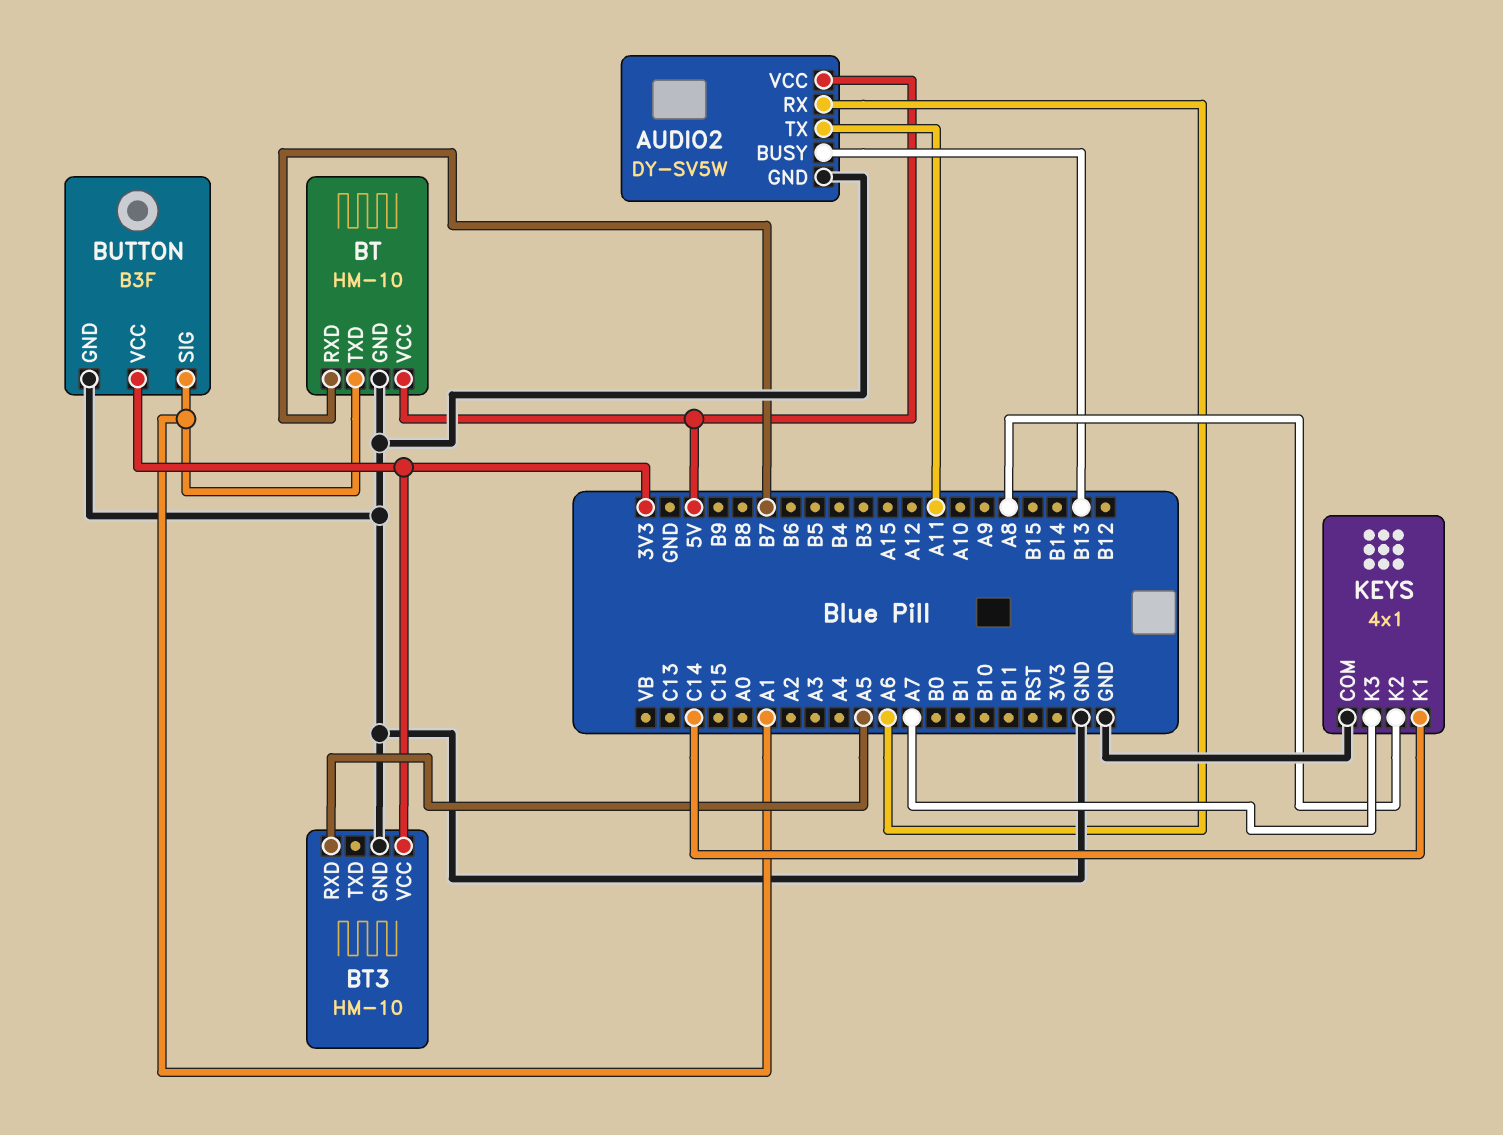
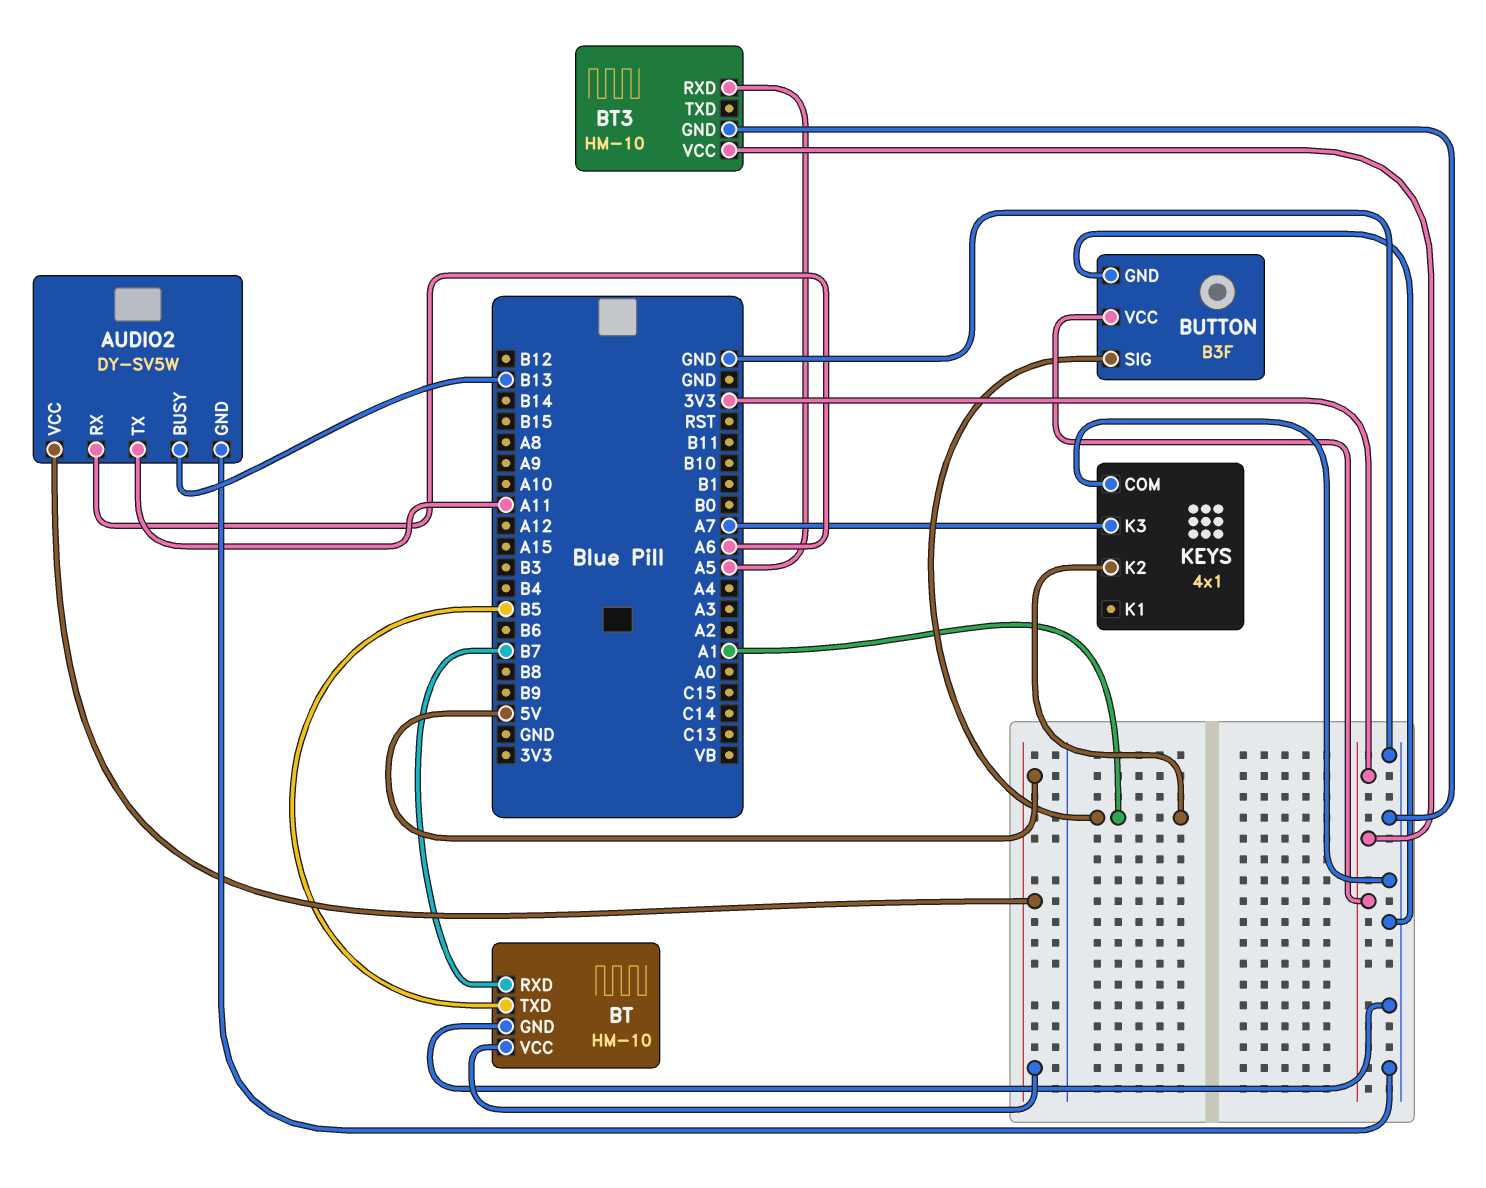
BT pin TXD: A1 -> B5
KEYS pin K1: C14 -> none
KEYS pin K2: A8 -> A1

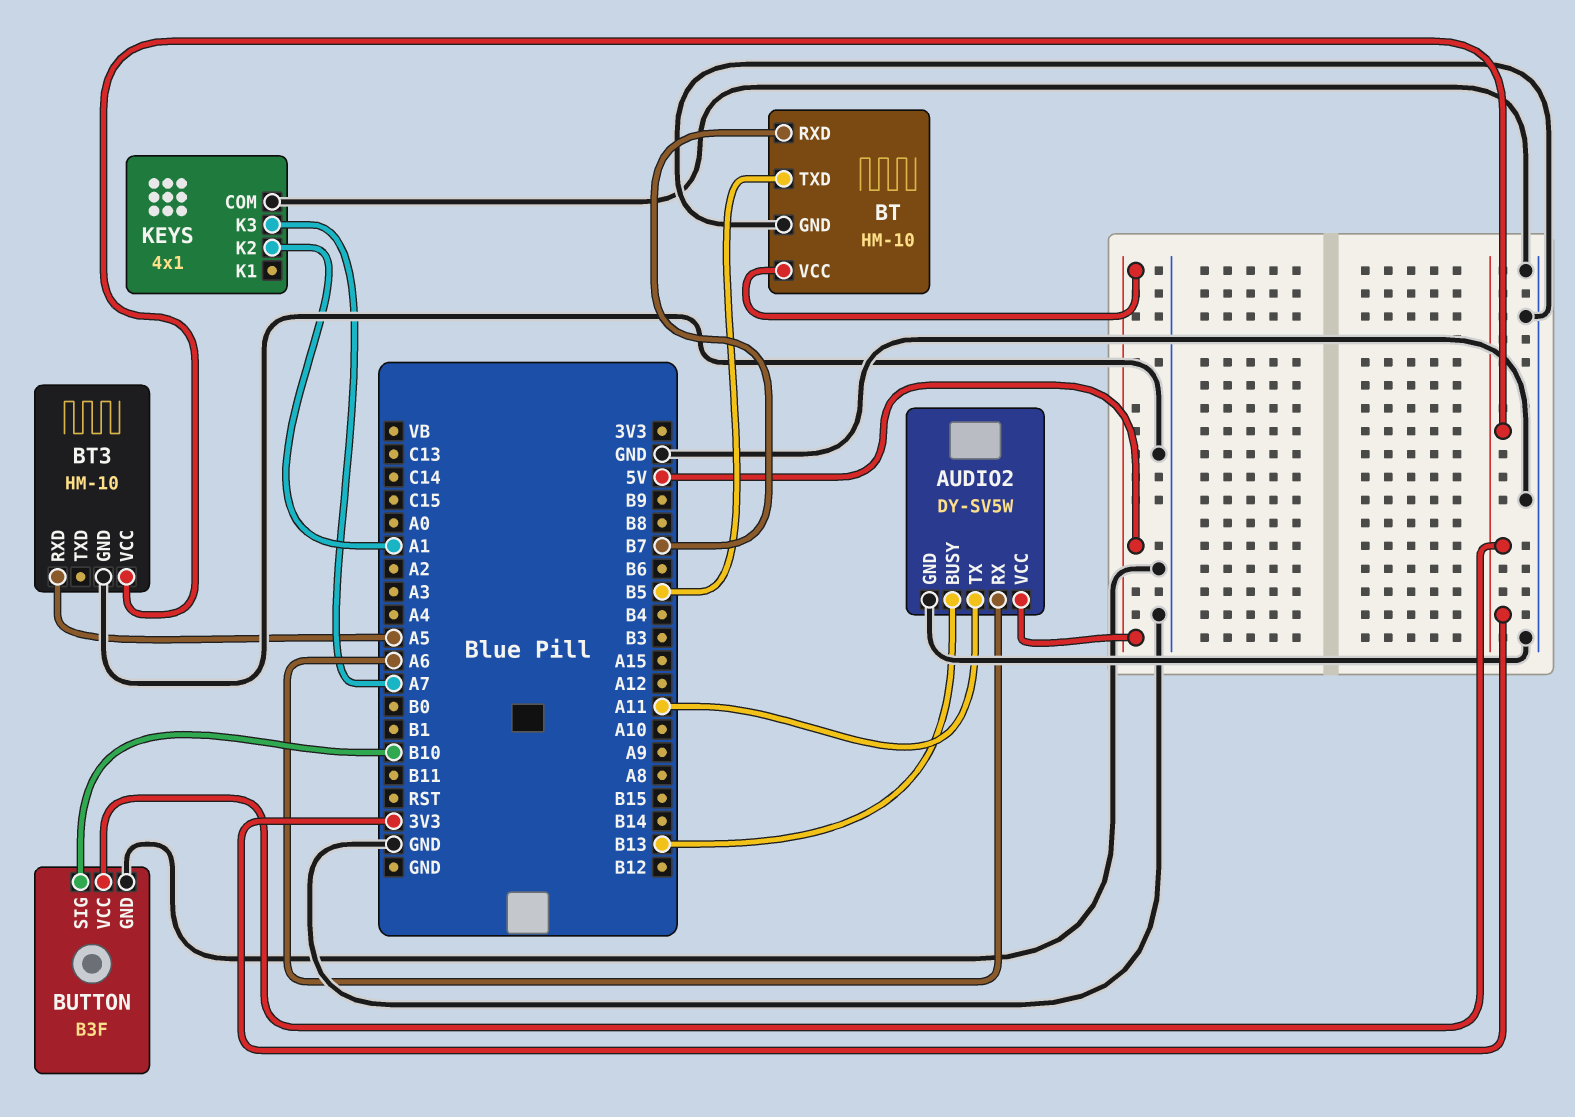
BUTTON pin SIG: A1 -> B10

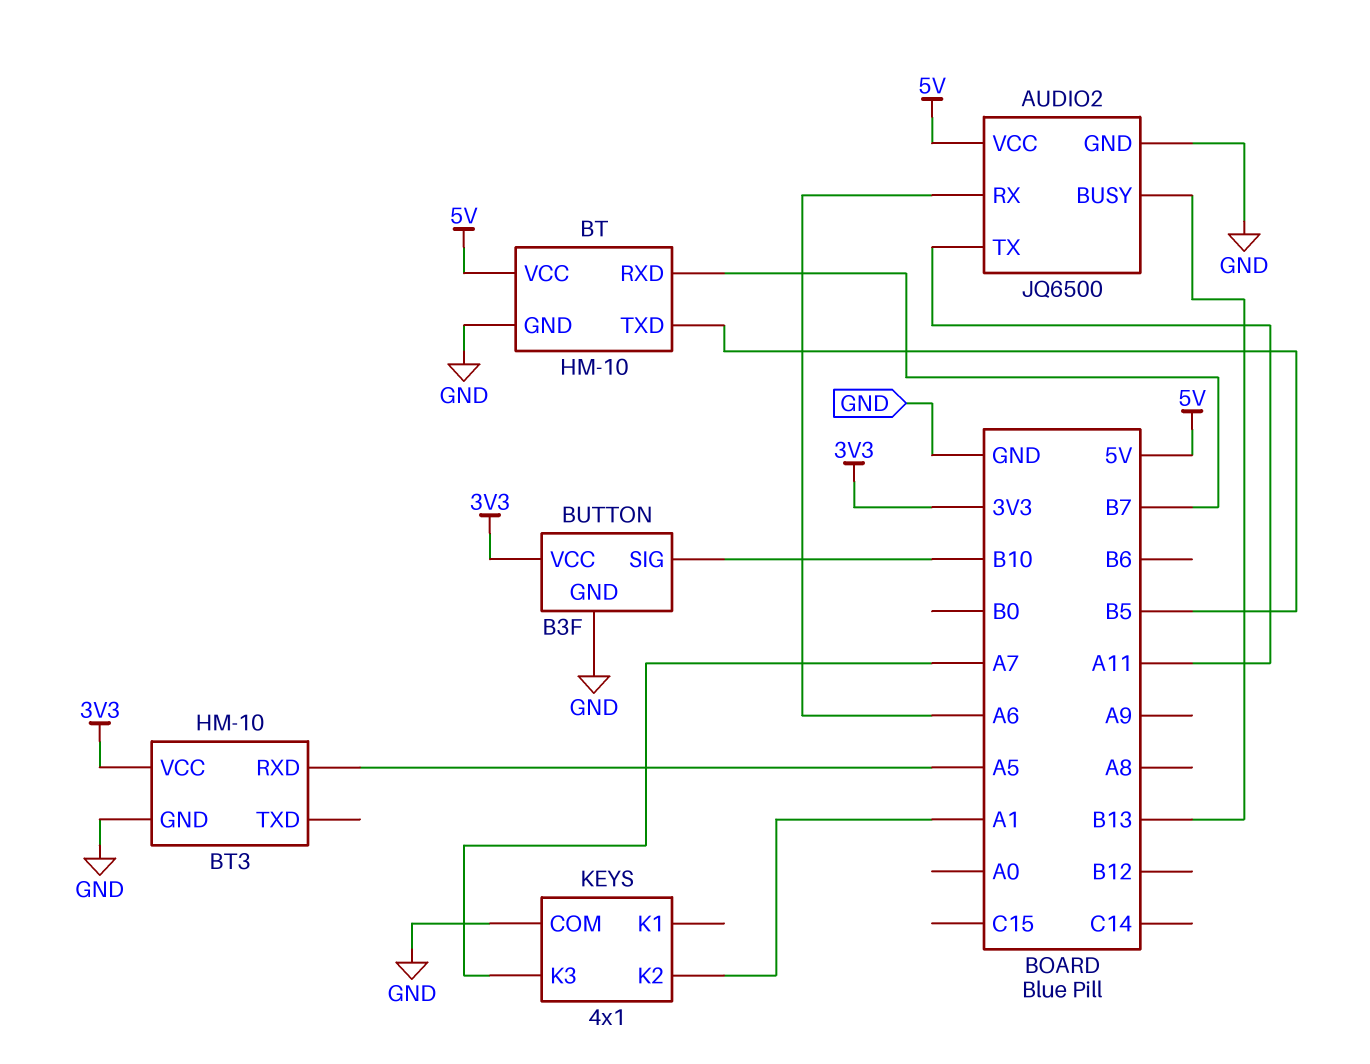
AUDIO2: DY-SV5W -> JQ6500

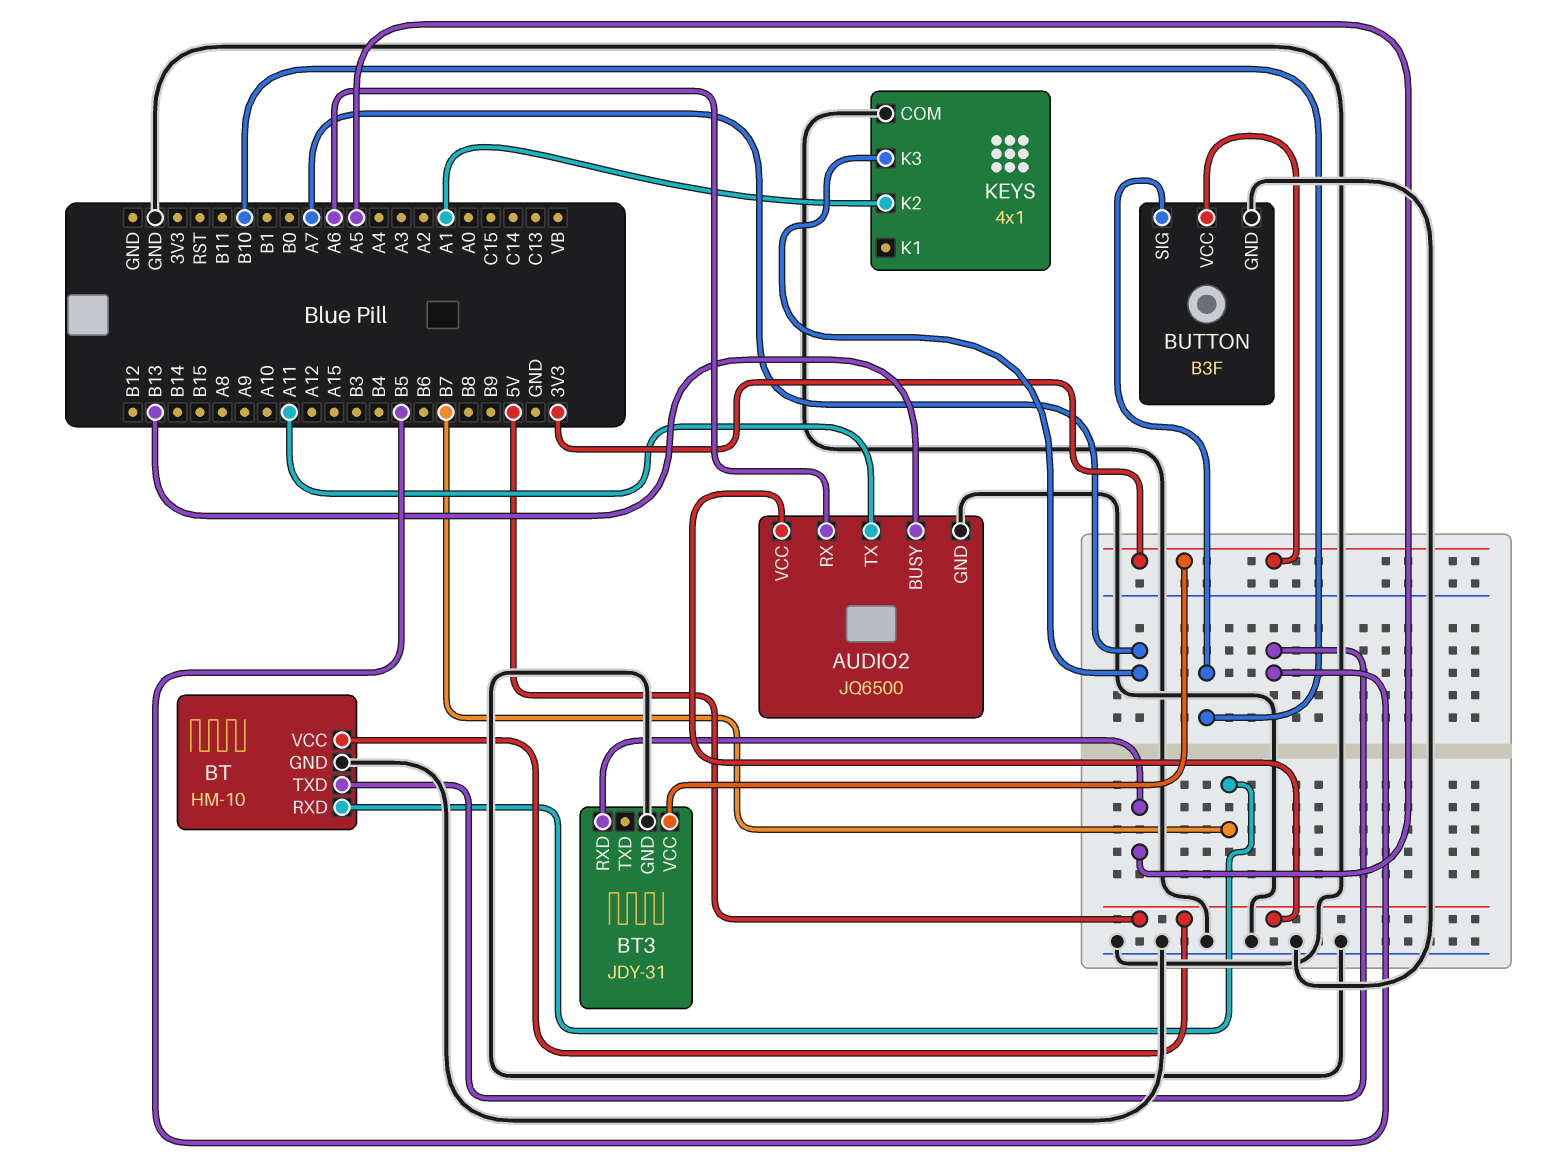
BT3: HM-10 -> JDY-31

